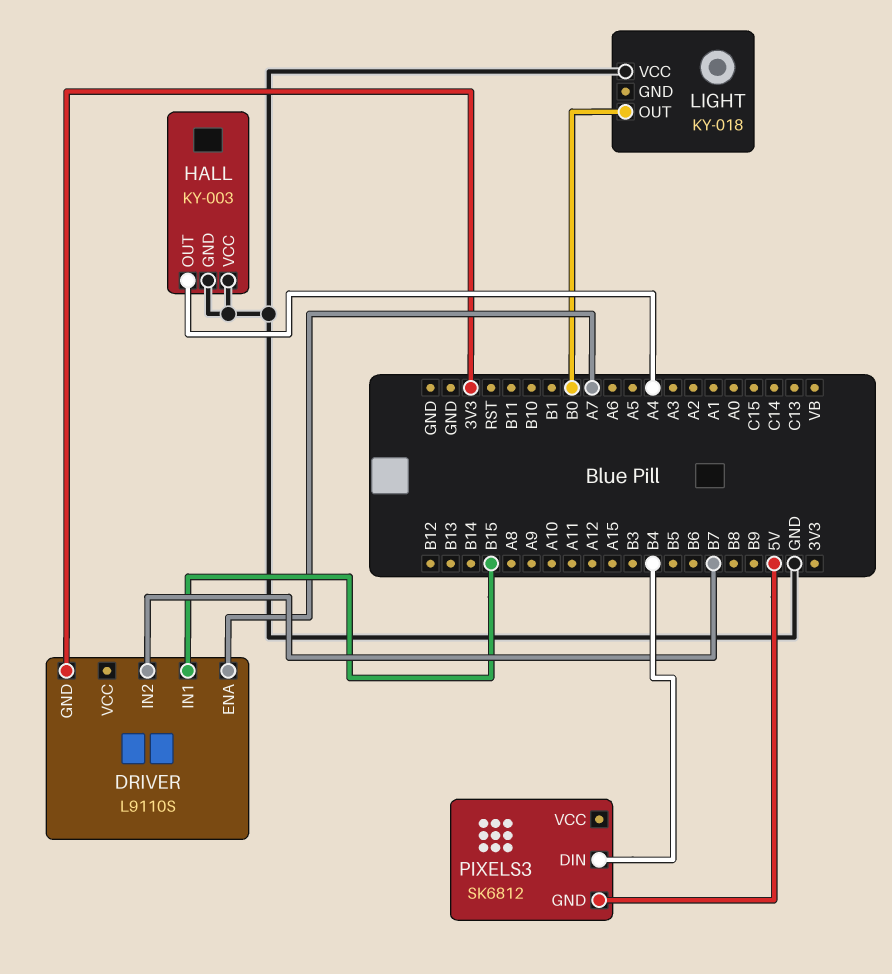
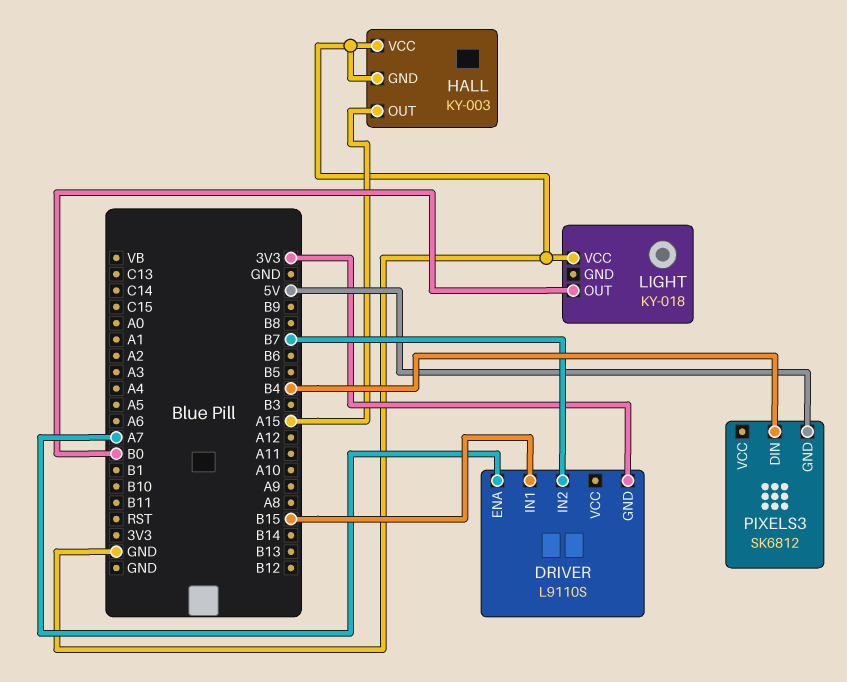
HALL pin OUT: A4 -> A15

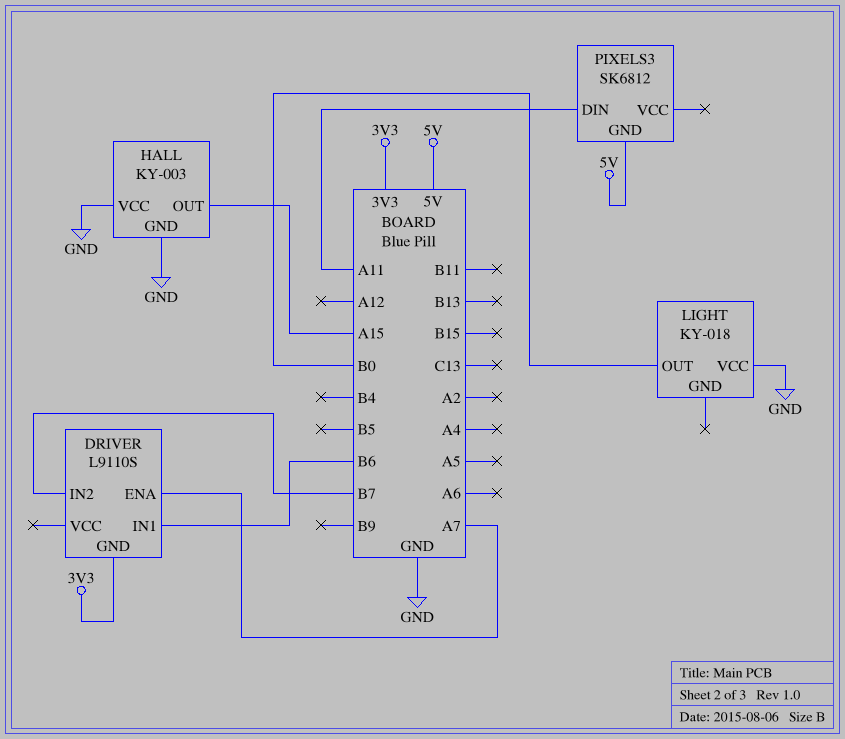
DRIVER pin IN1: B15 -> B6
PIXELS3 pin DIN: B4 -> A11

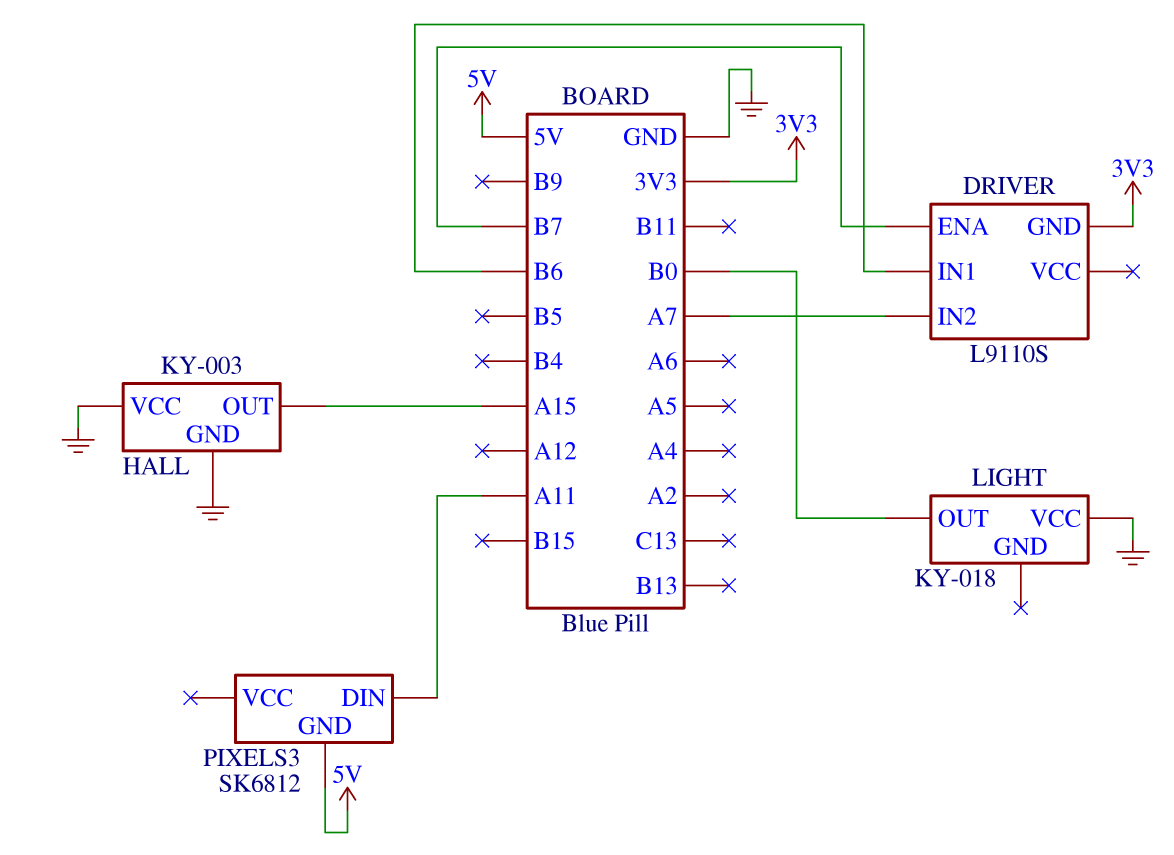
DRIVER pin ENA: A7 -> B7
DRIVER pin IN2: B7 -> A7

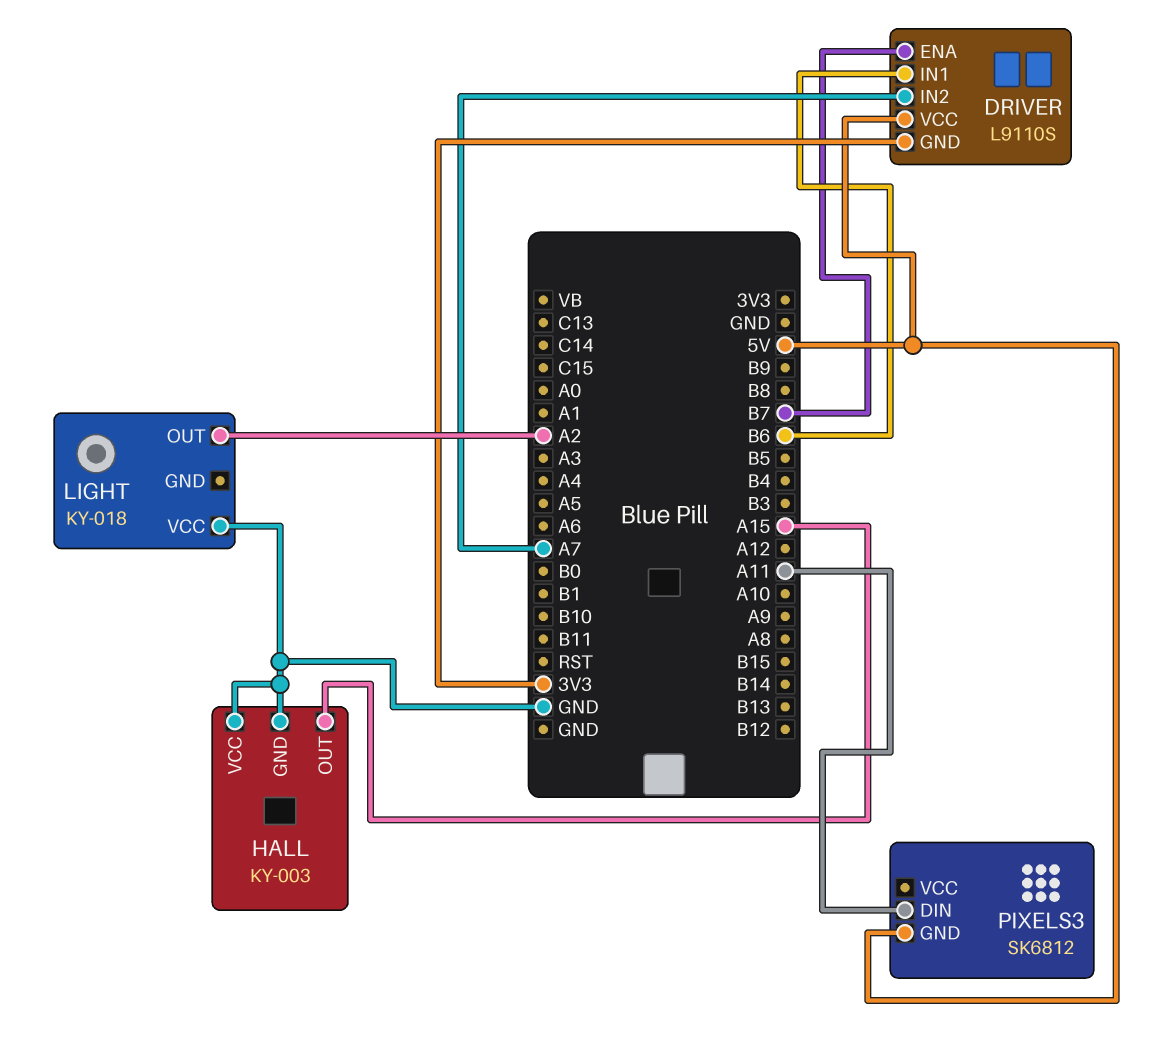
DRIVER pin VCC: none -> 5V
LIGHT pin OUT: B0 -> A2

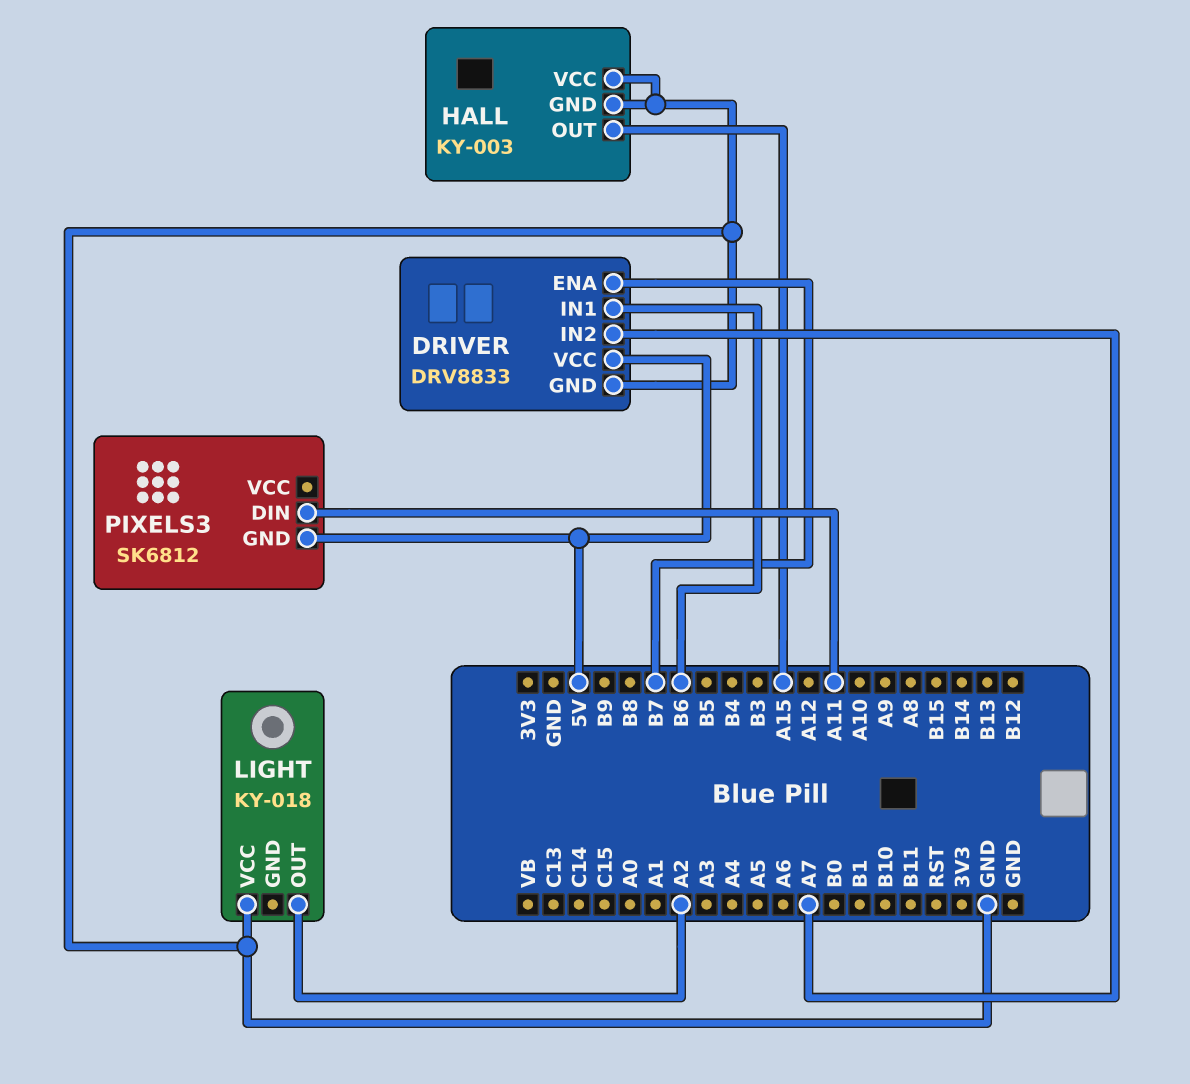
DRIVER: L9110S -> DRV8833
DRIVER pin GND: 3V3 -> GND

